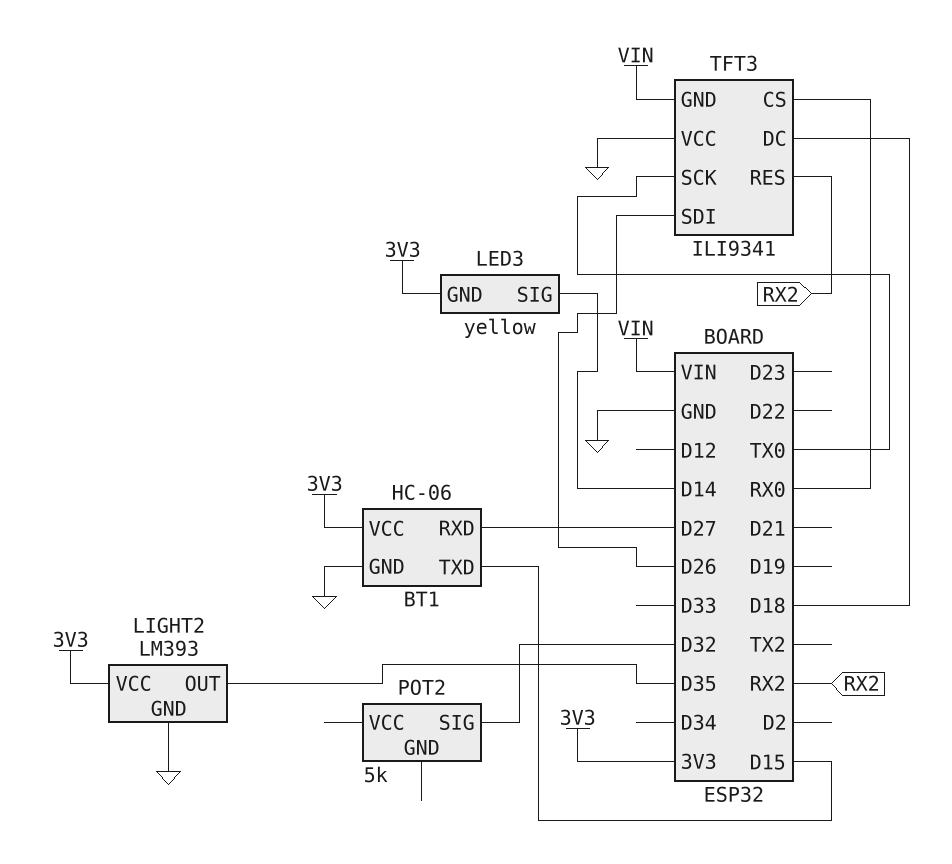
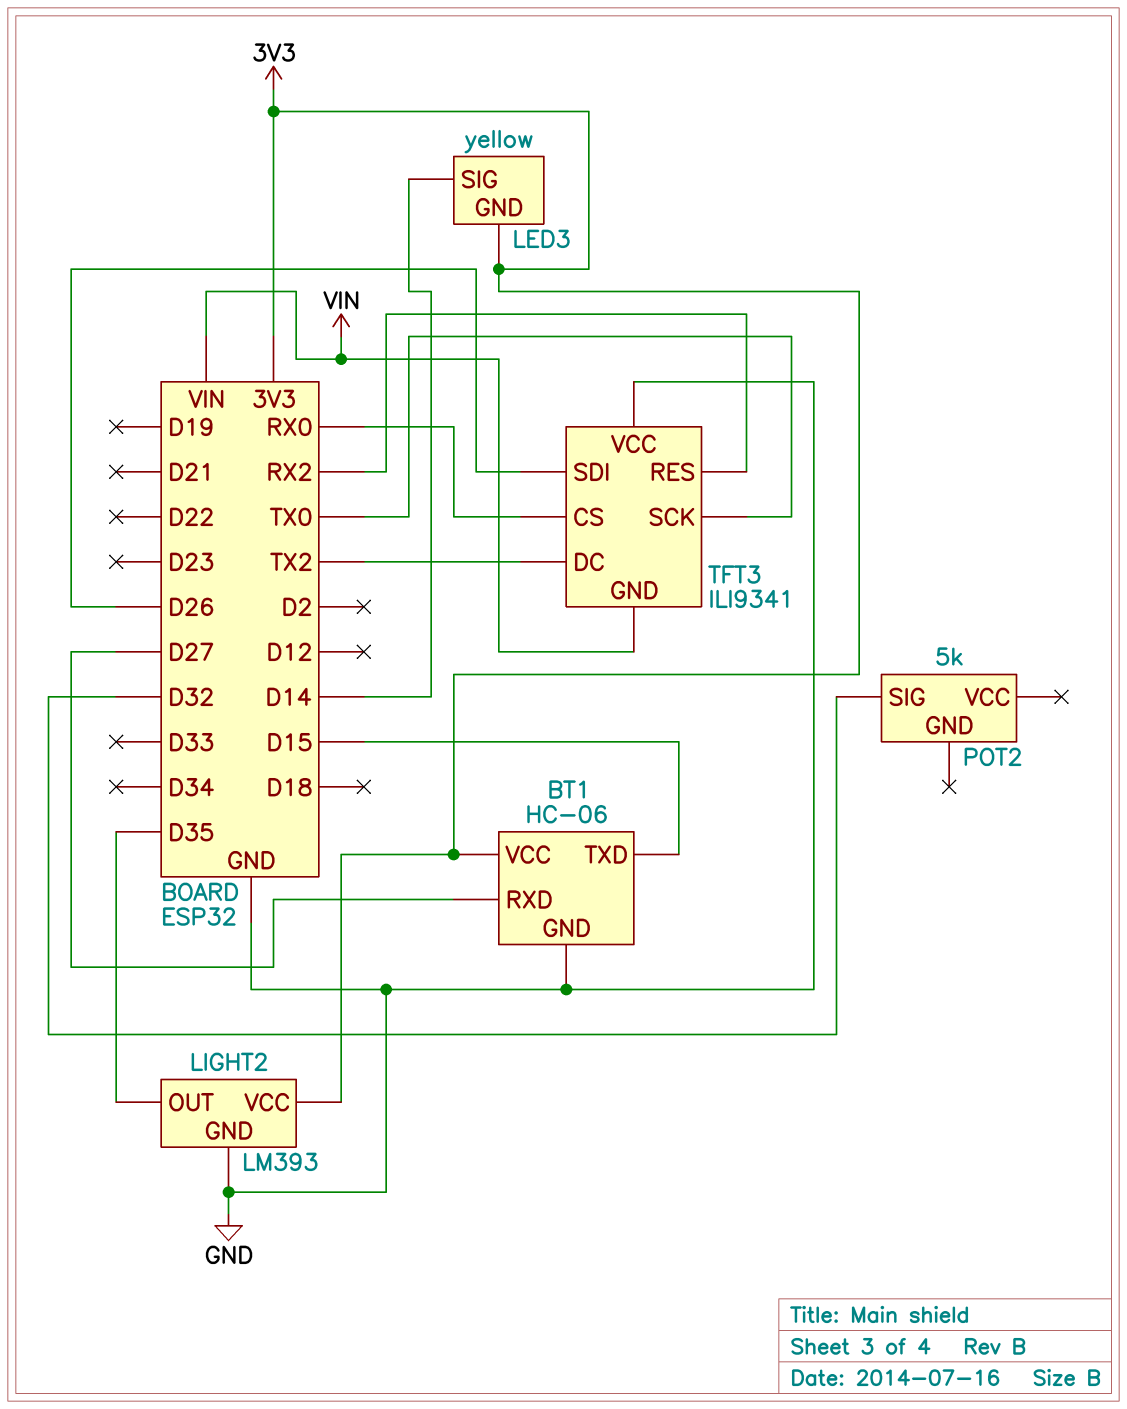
TFT3 pin DC: D18 -> TX2

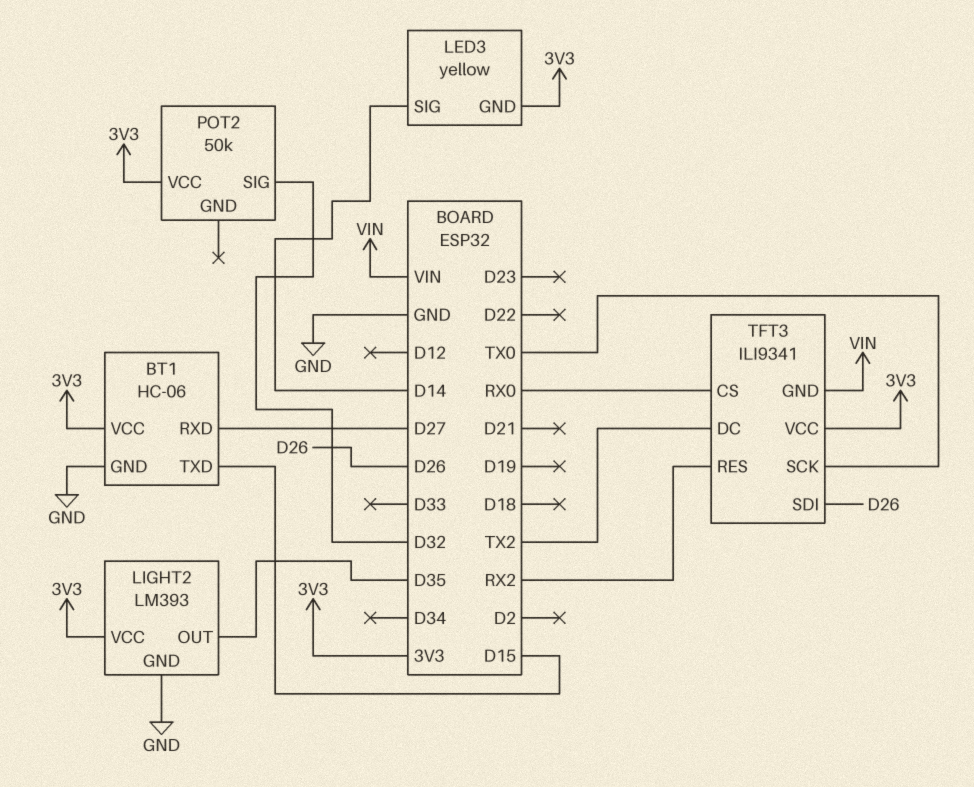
POT2: 5k -> 50k
POT2 pin VCC: none -> 3V3
TFT3 pin VCC: GND -> 3V3

